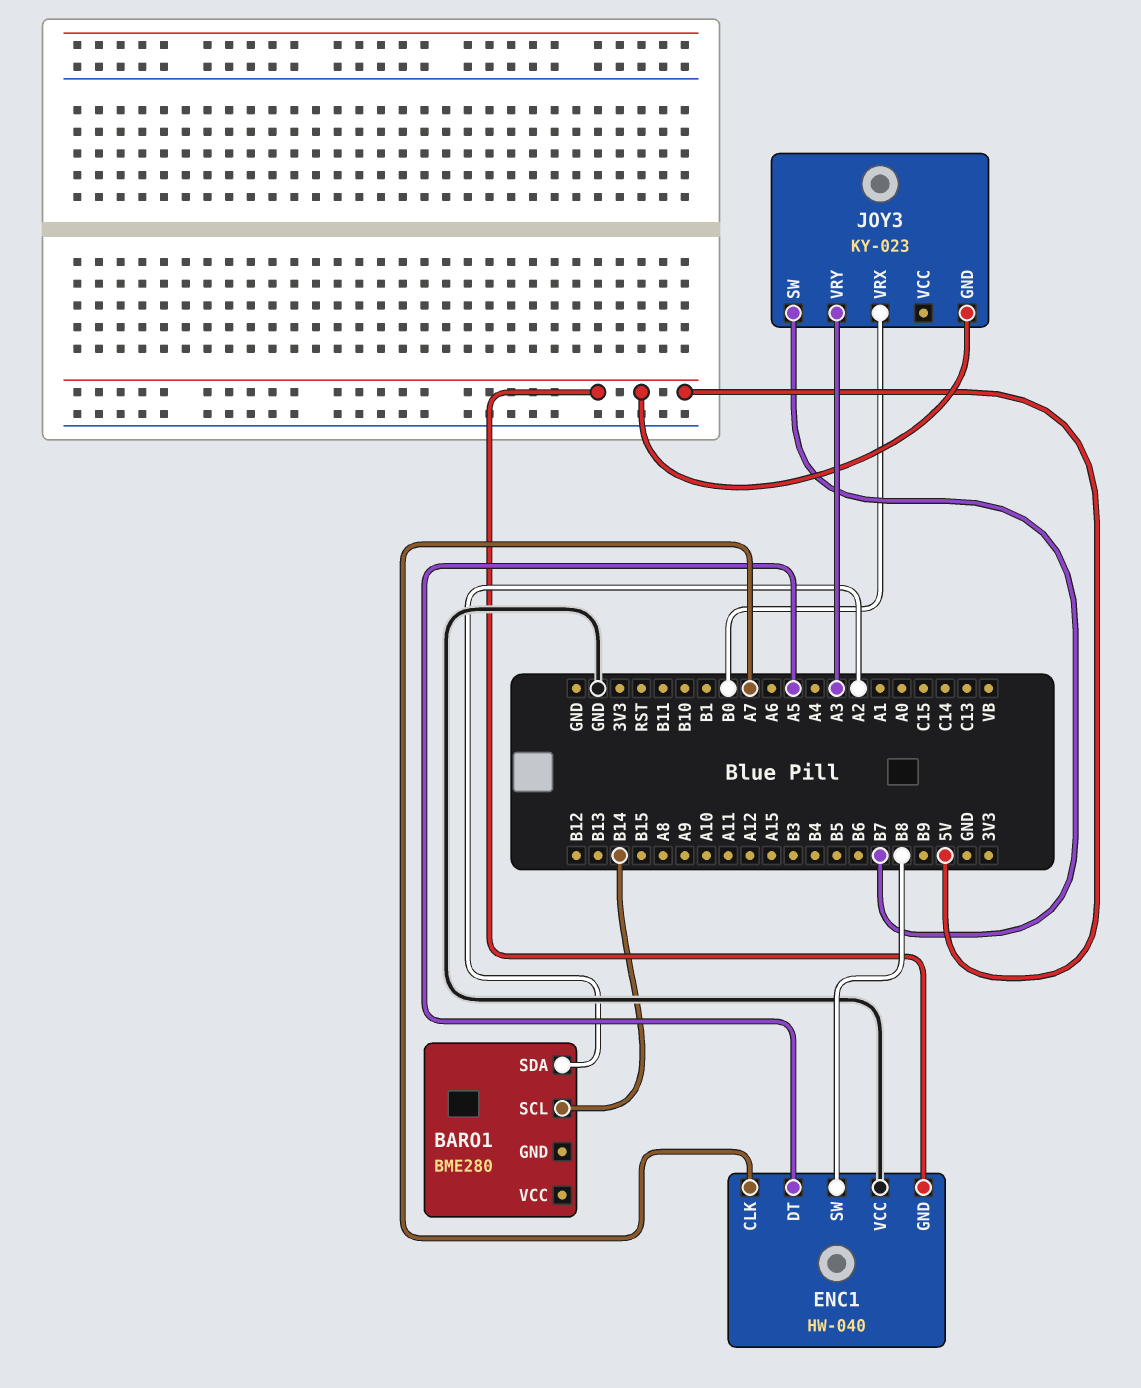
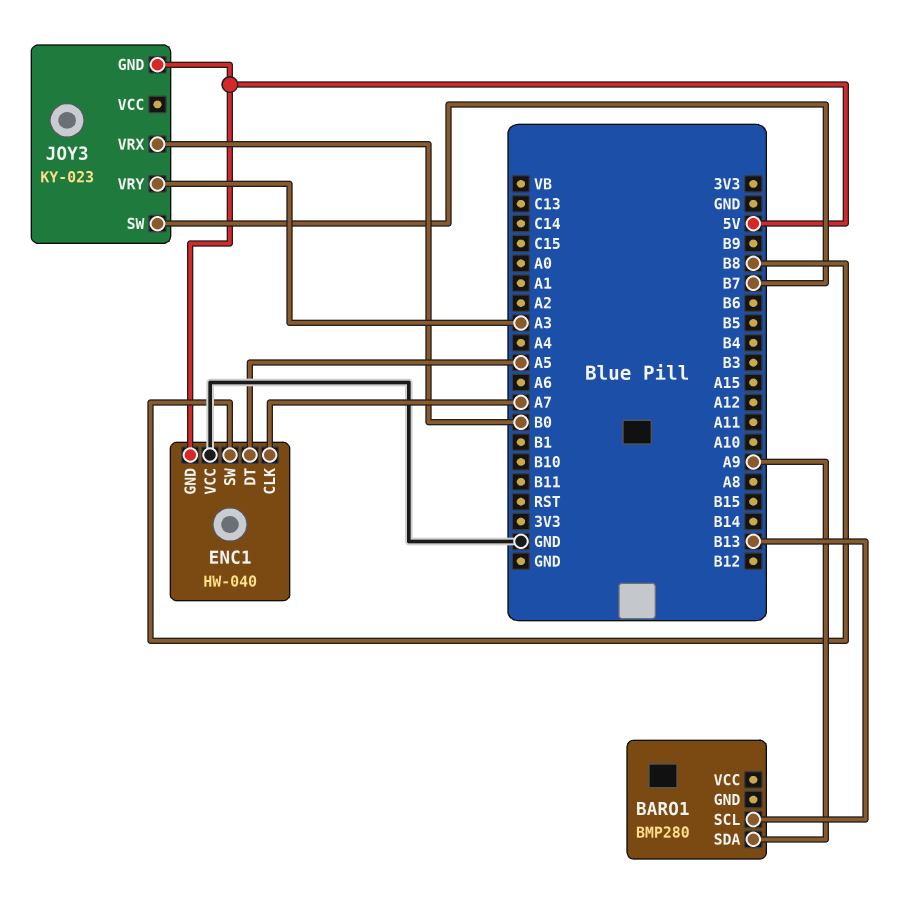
BARO1: BME280 -> BMP280
BARO1 pin SCL: B14 -> B13
BARO1 pin SDA: A2 -> A9

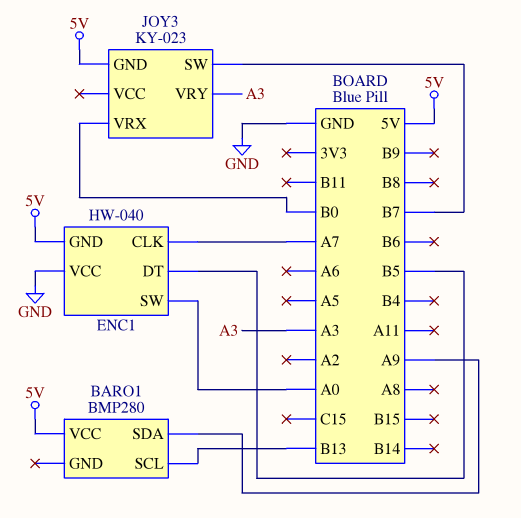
BARO1 pin VCC: none -> 5V
ENC1 pin DT: A5 -> B5
ENC1 pin SW: B8 -> A0

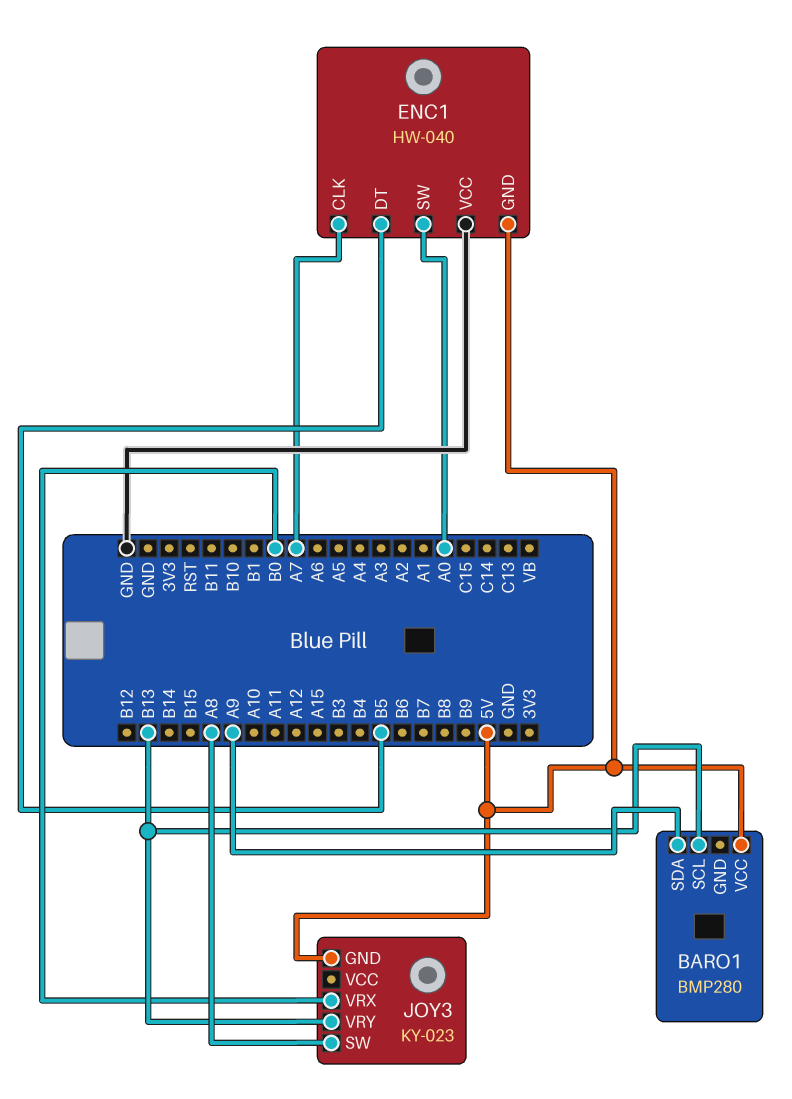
JOY3 pin SW: B7 -> A8
JOY3 pin VRY: A3 -> B13

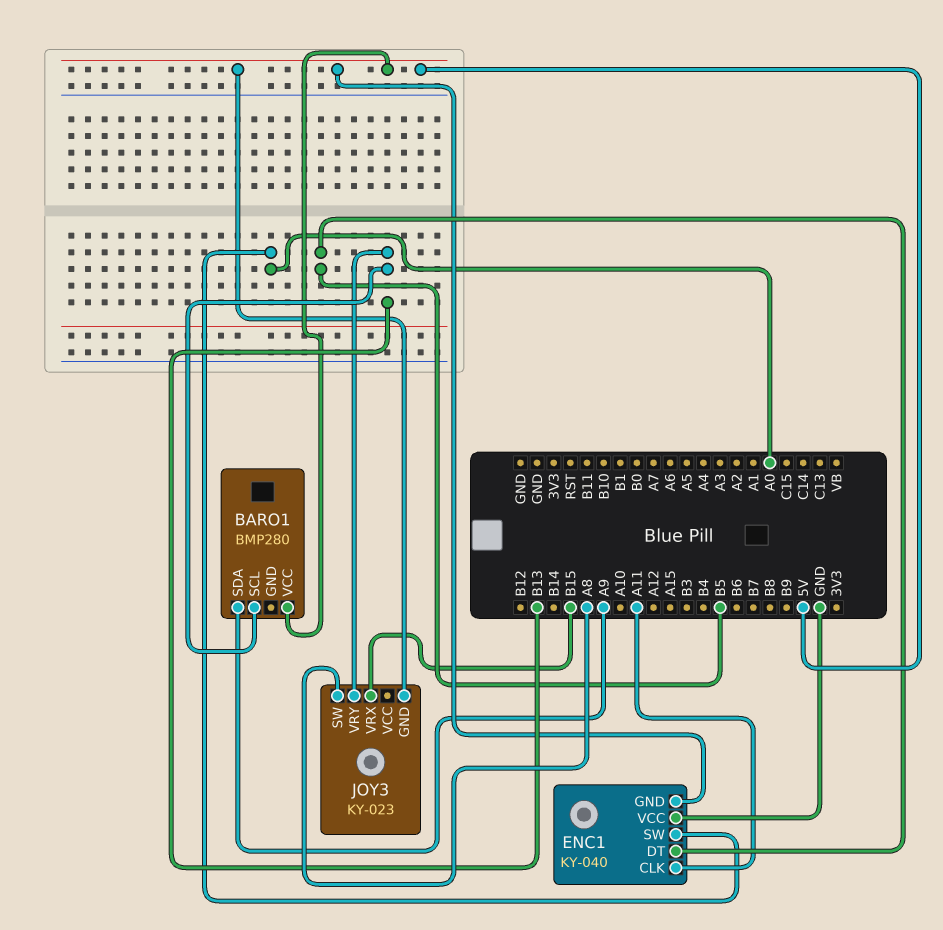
ENC1: HW-040 -> KY-040
ENC1 pin CLK: A7 -> A11
JOY3 pin VRX: B0 -> B15

